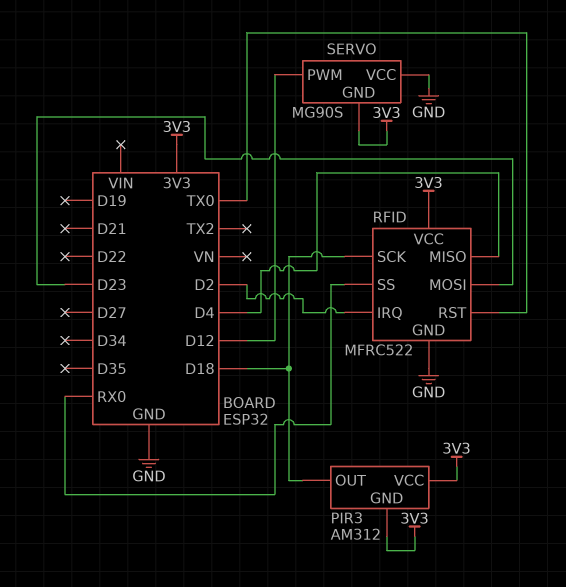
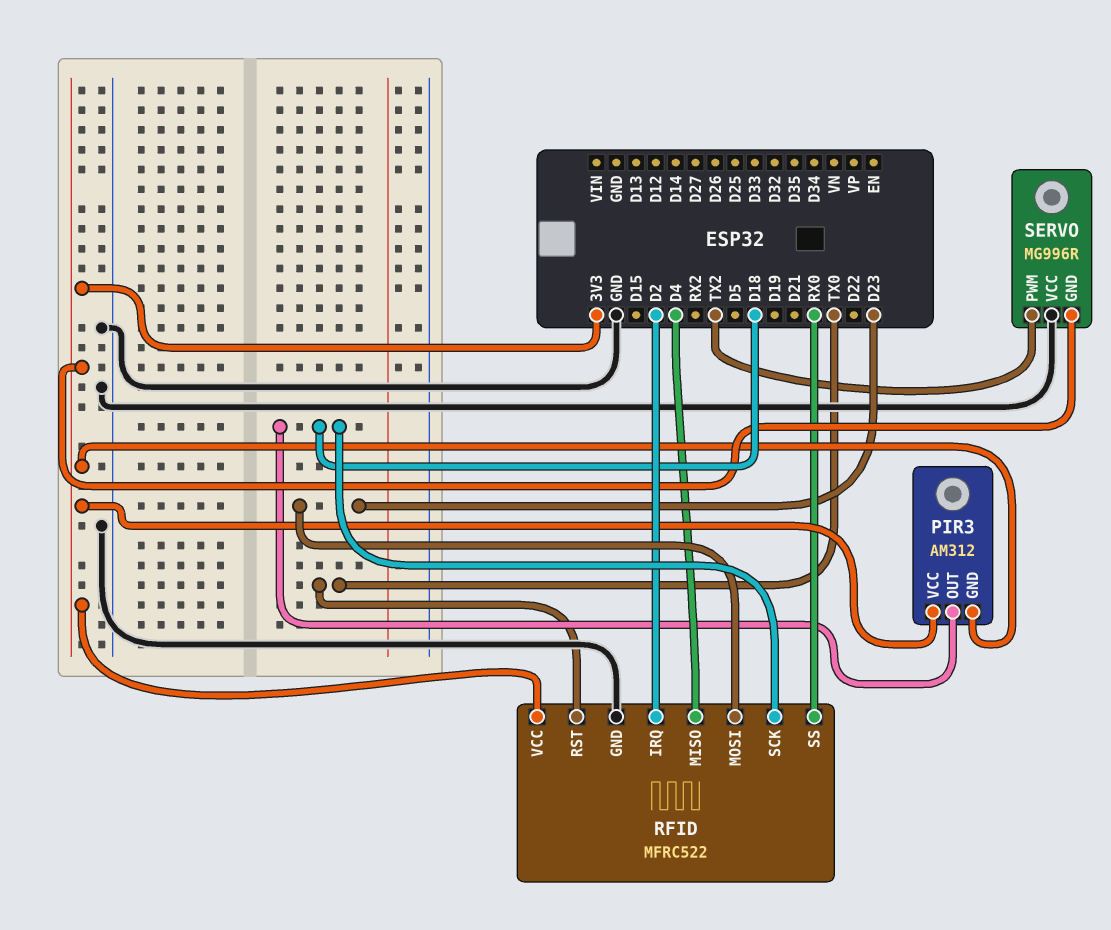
SERVO: MG90S -> MG996R
SERVO pin PWM: D12 -> TX2

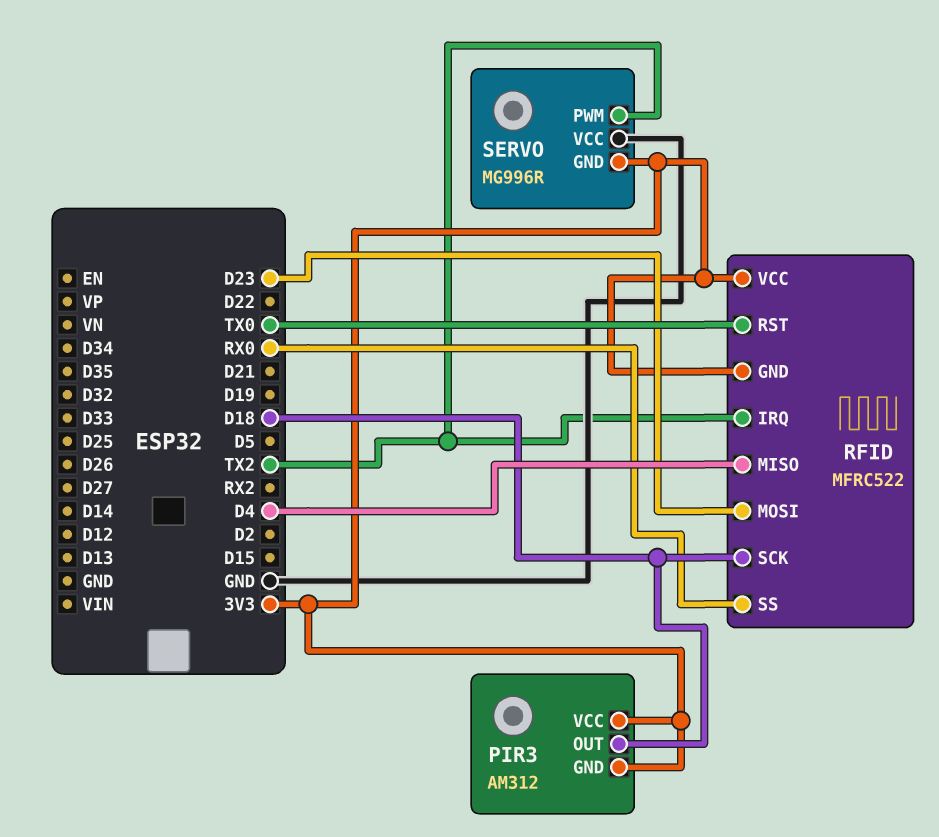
RFID pin GND: GND -> 3V3
RFID pin IRQ: D2 -> TX2

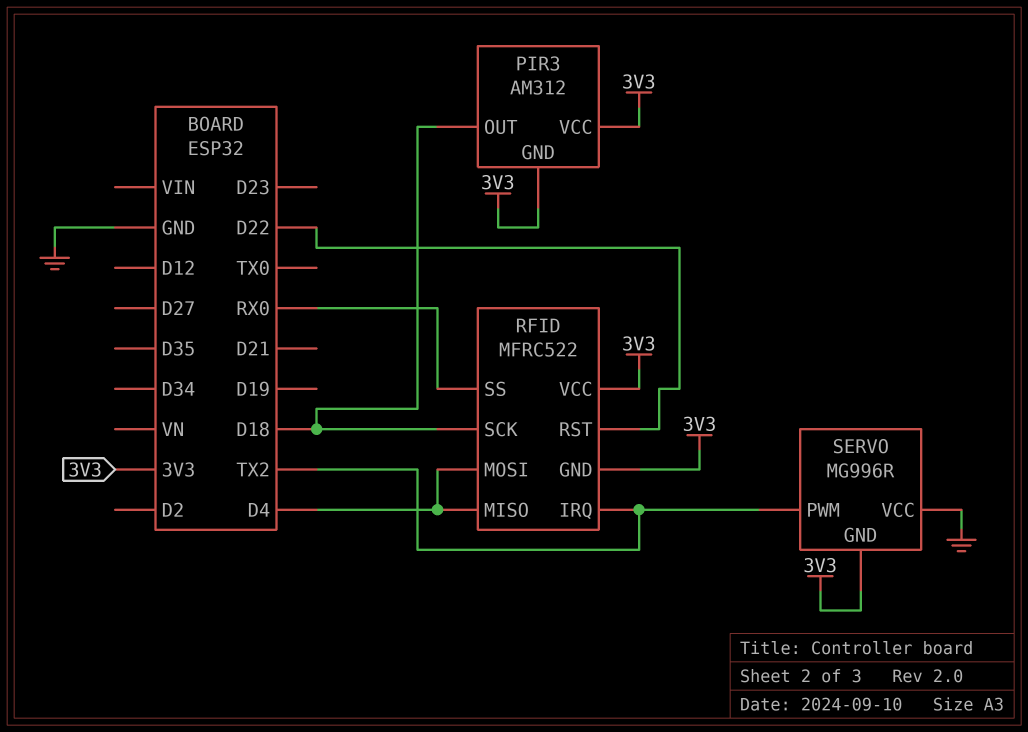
RFID pin MOSI: D23 -> D4
RFID pin RST: TX0 -> D22

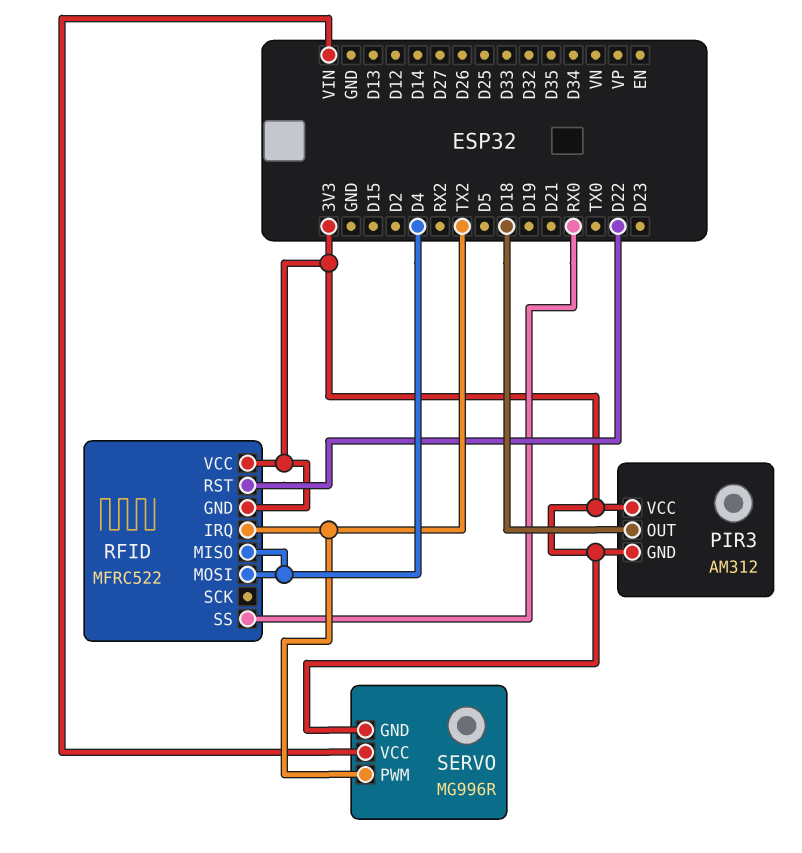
RFID pin SCK: D18 -> none
SERVO pin VCC: GND -> VIN

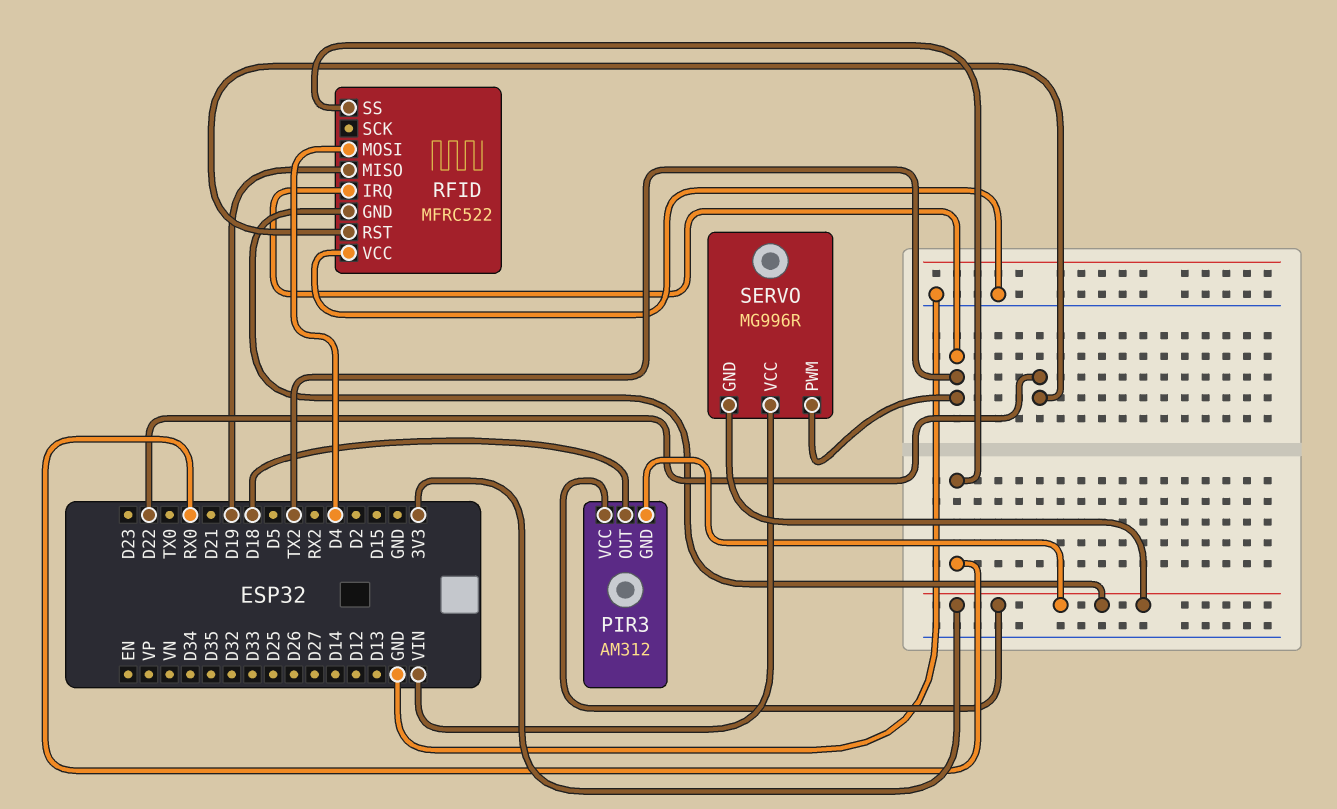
RFID pin MISO: D4 -> D19
RFID pin VCC: 3V3 -> GND

